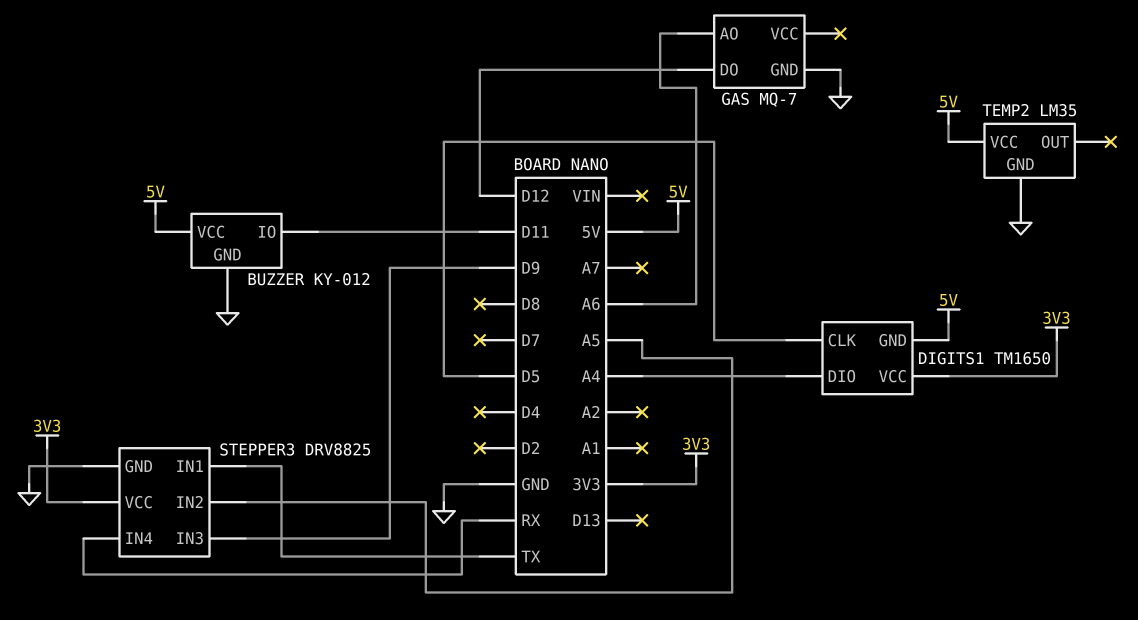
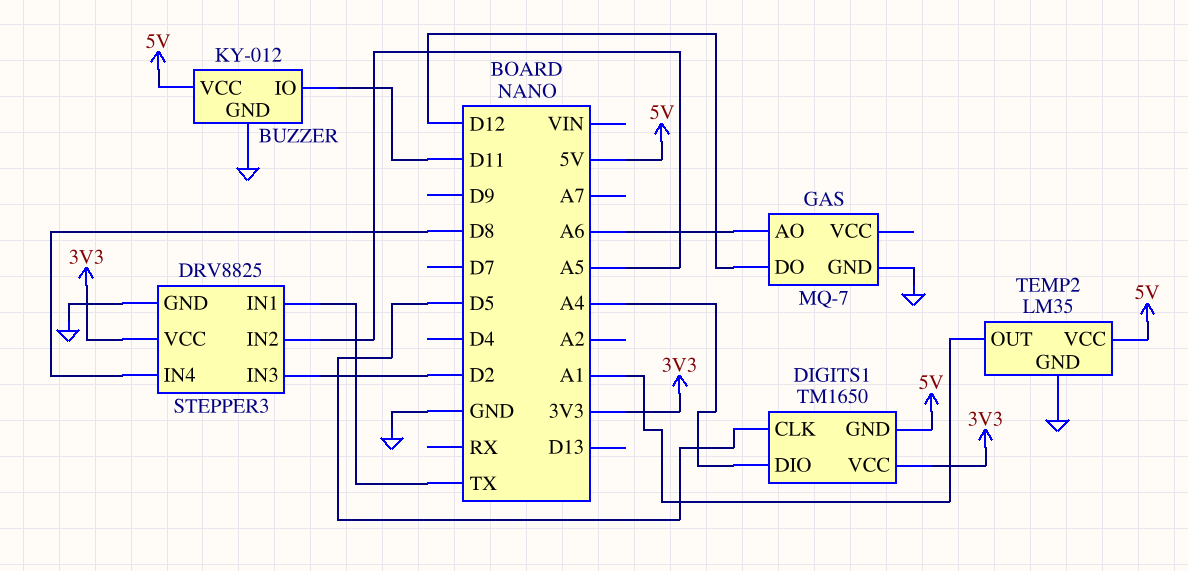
STEPPER3 pin IN3: D9 -> D2
STEPPER3 pin IN4: RX -> D8
TEMP2 pin OUT: none -> A1

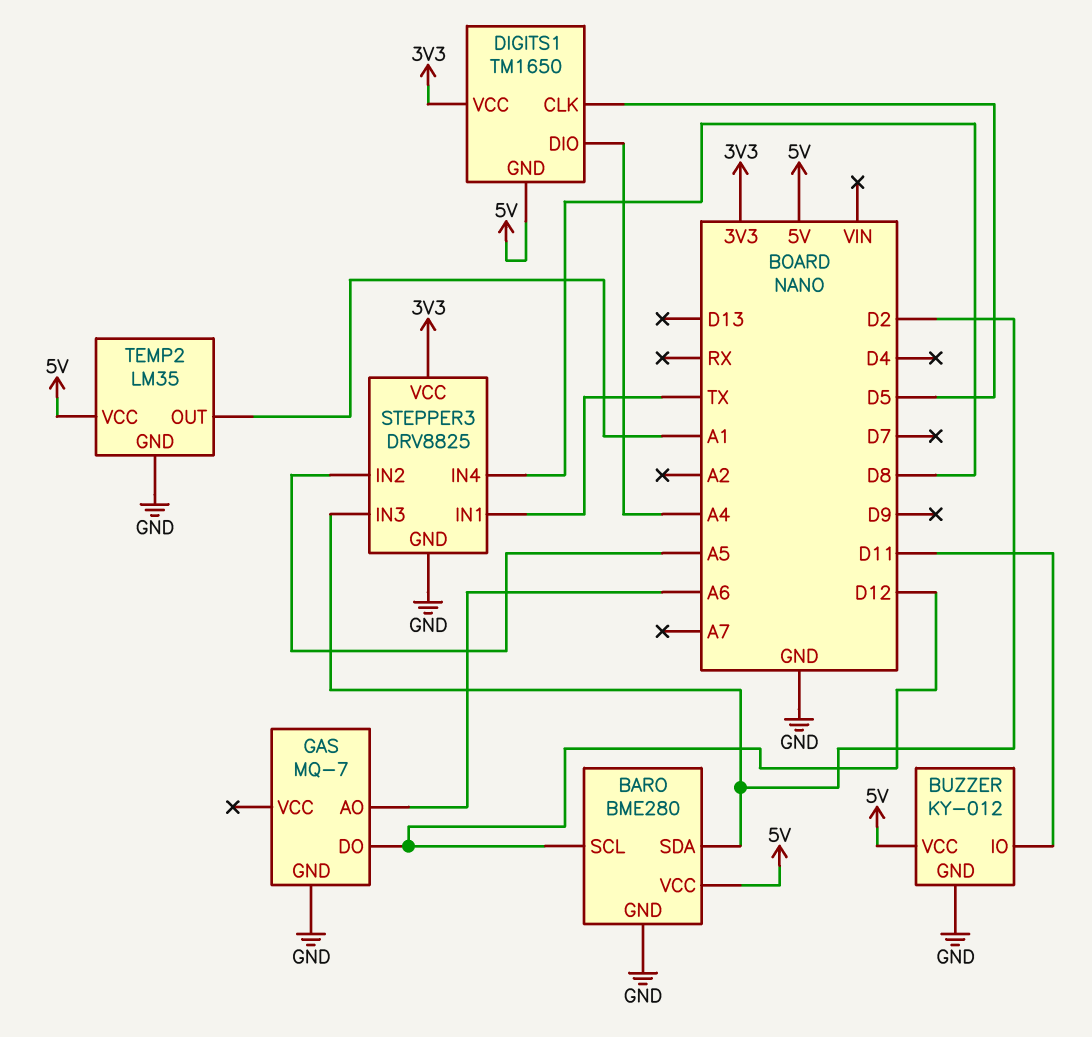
BARO: none -> BME280
BARO pin GND: none -> GND
BARO pin SCL: none -> D12
BARO pin SDA: none -> D2
BARO pin VCC: none -> 5V

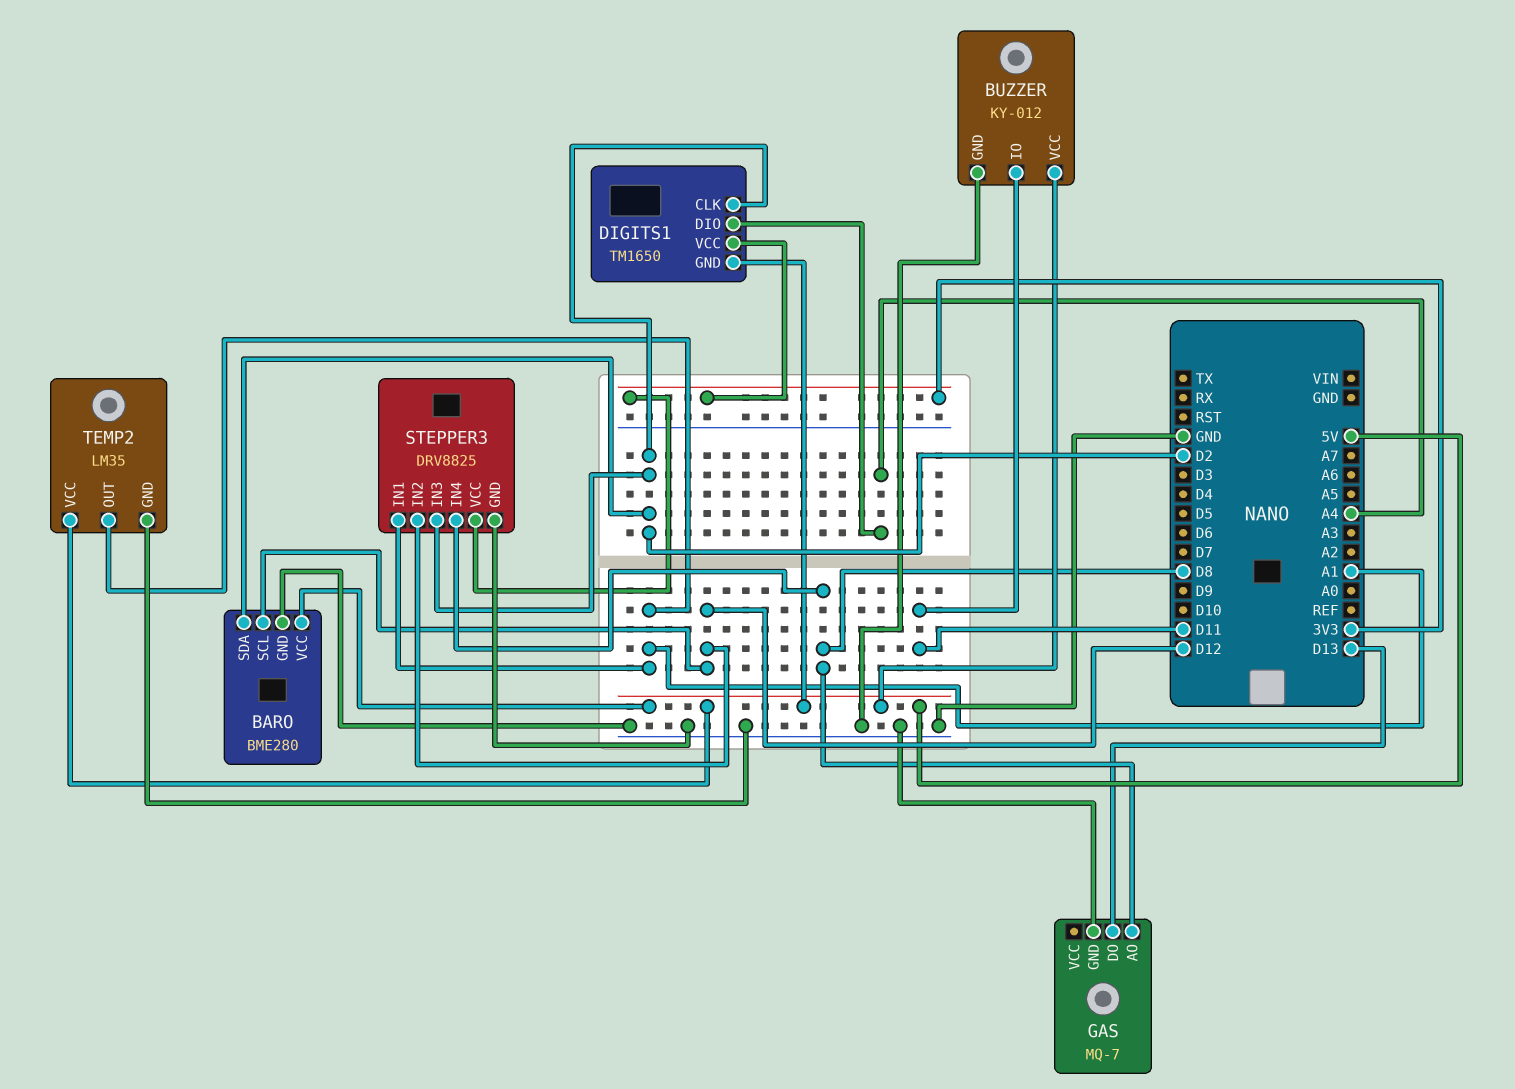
DIGITS1 pin CLK: D5 -> D2
GAS pin AO: A6 -> D8
GAS pin DO: D12 -> D13
STEPPER3 pin IN1: TX -> A1
STEPPER3 pin IN2: A5 -> D12

